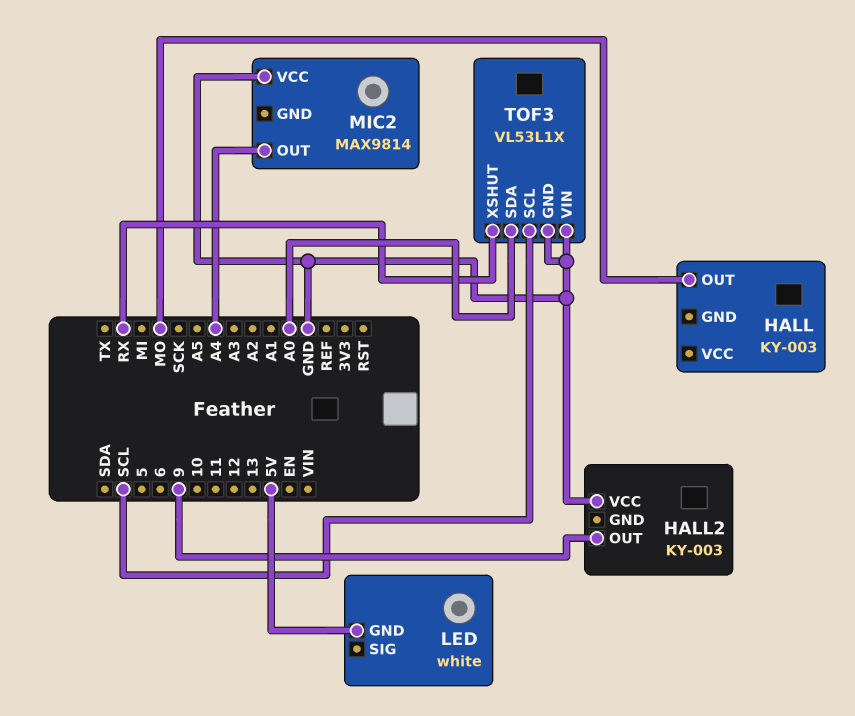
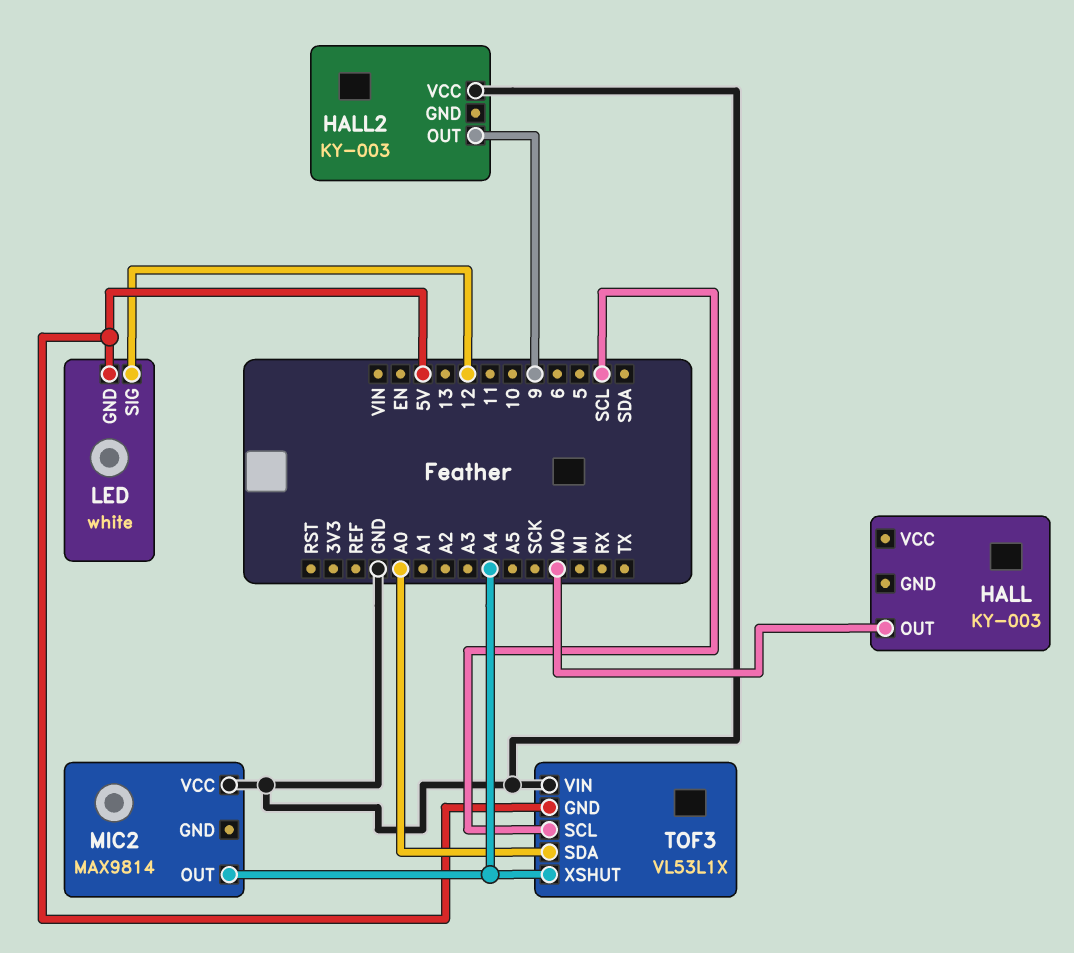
LED pin SIG: none -> 12
TOF3 pin GND: GND -> 5V
TOF3 pin XSHUT: RX -> A4

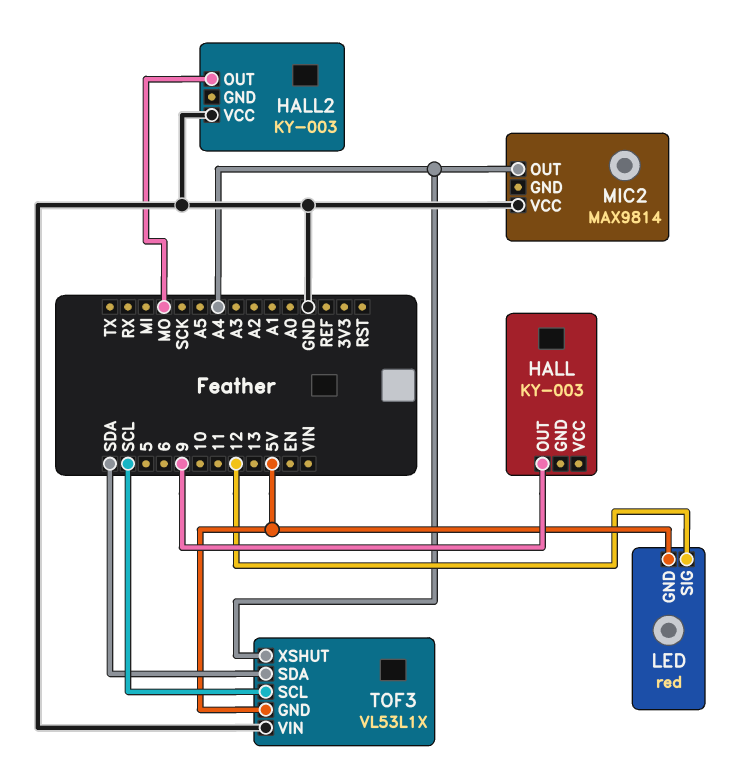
HALL pin OUT: MO -> 9
HALL2 pin OUT: 9 -> MO
LED: white -> red
TOF3 pin SDA: A0 -> SDA

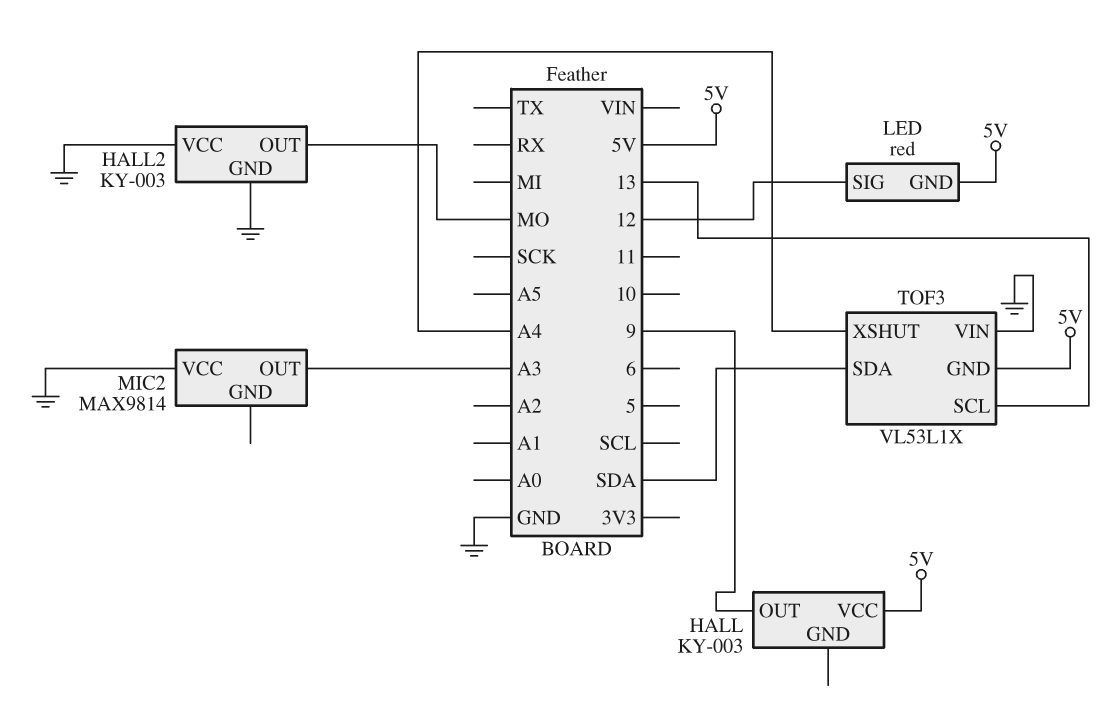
HALL pin VCC: none -> 5V
HALL2 pin GND: none -> GND
MIC2 pin OUT: A4 -> A3
TOF3 pin SCL: SCL -> 13

